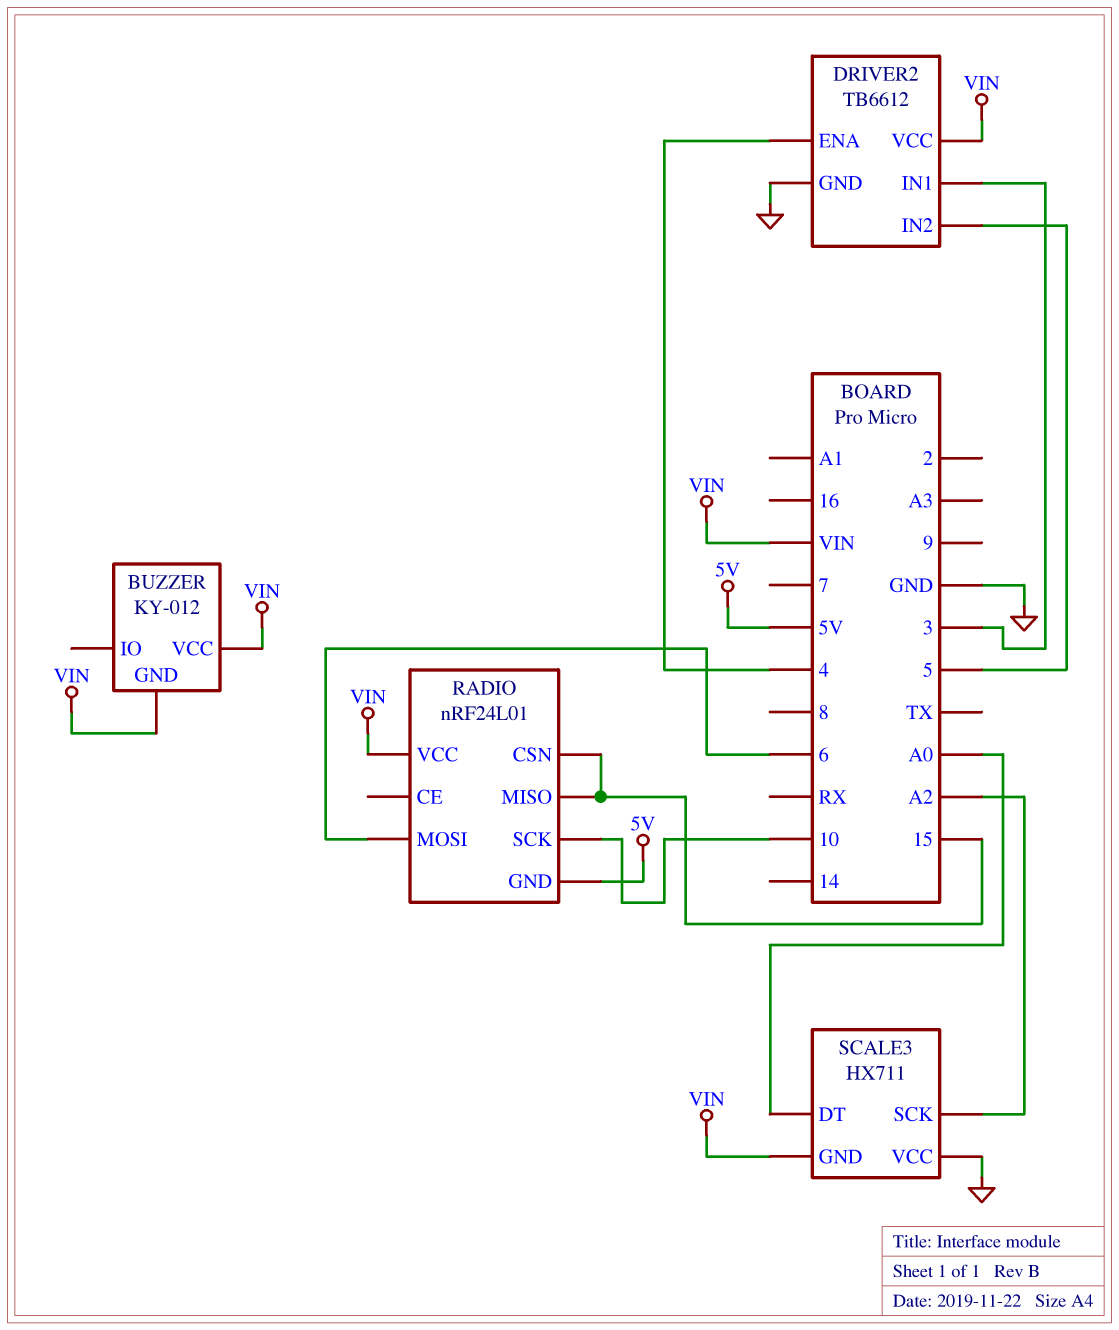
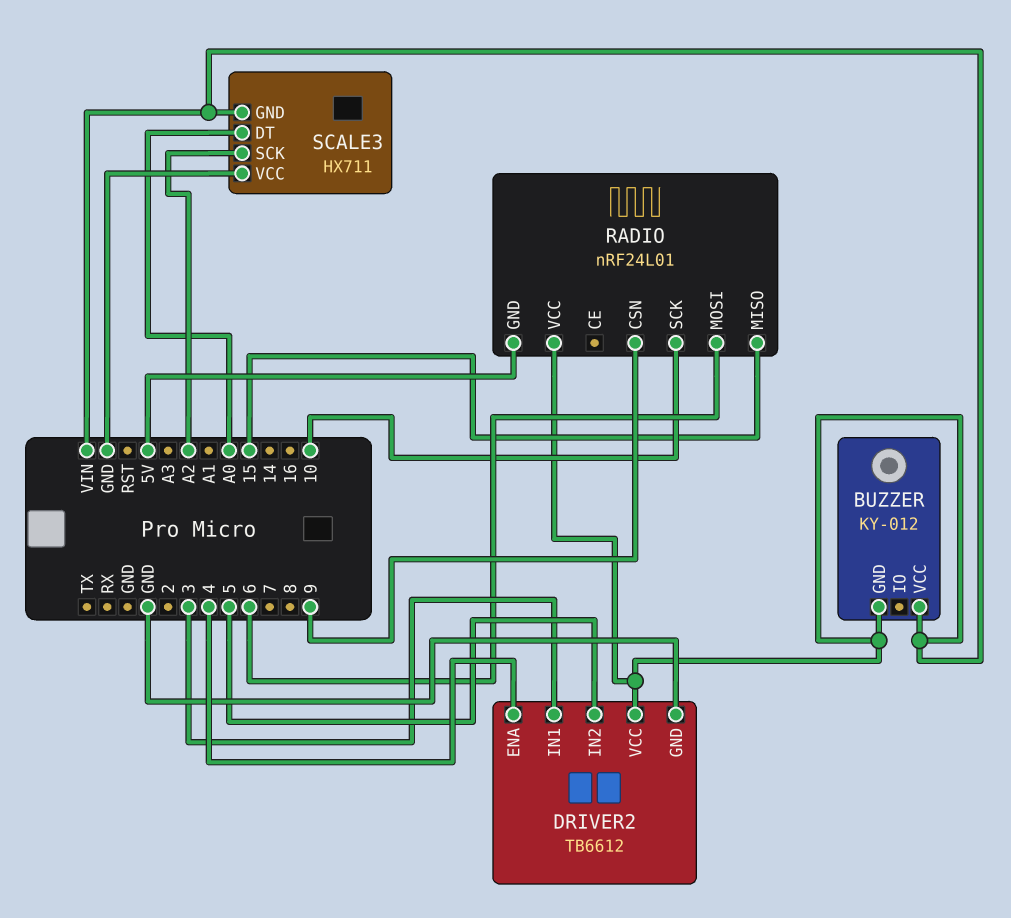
RADIO pin CSN: 15 -> 9

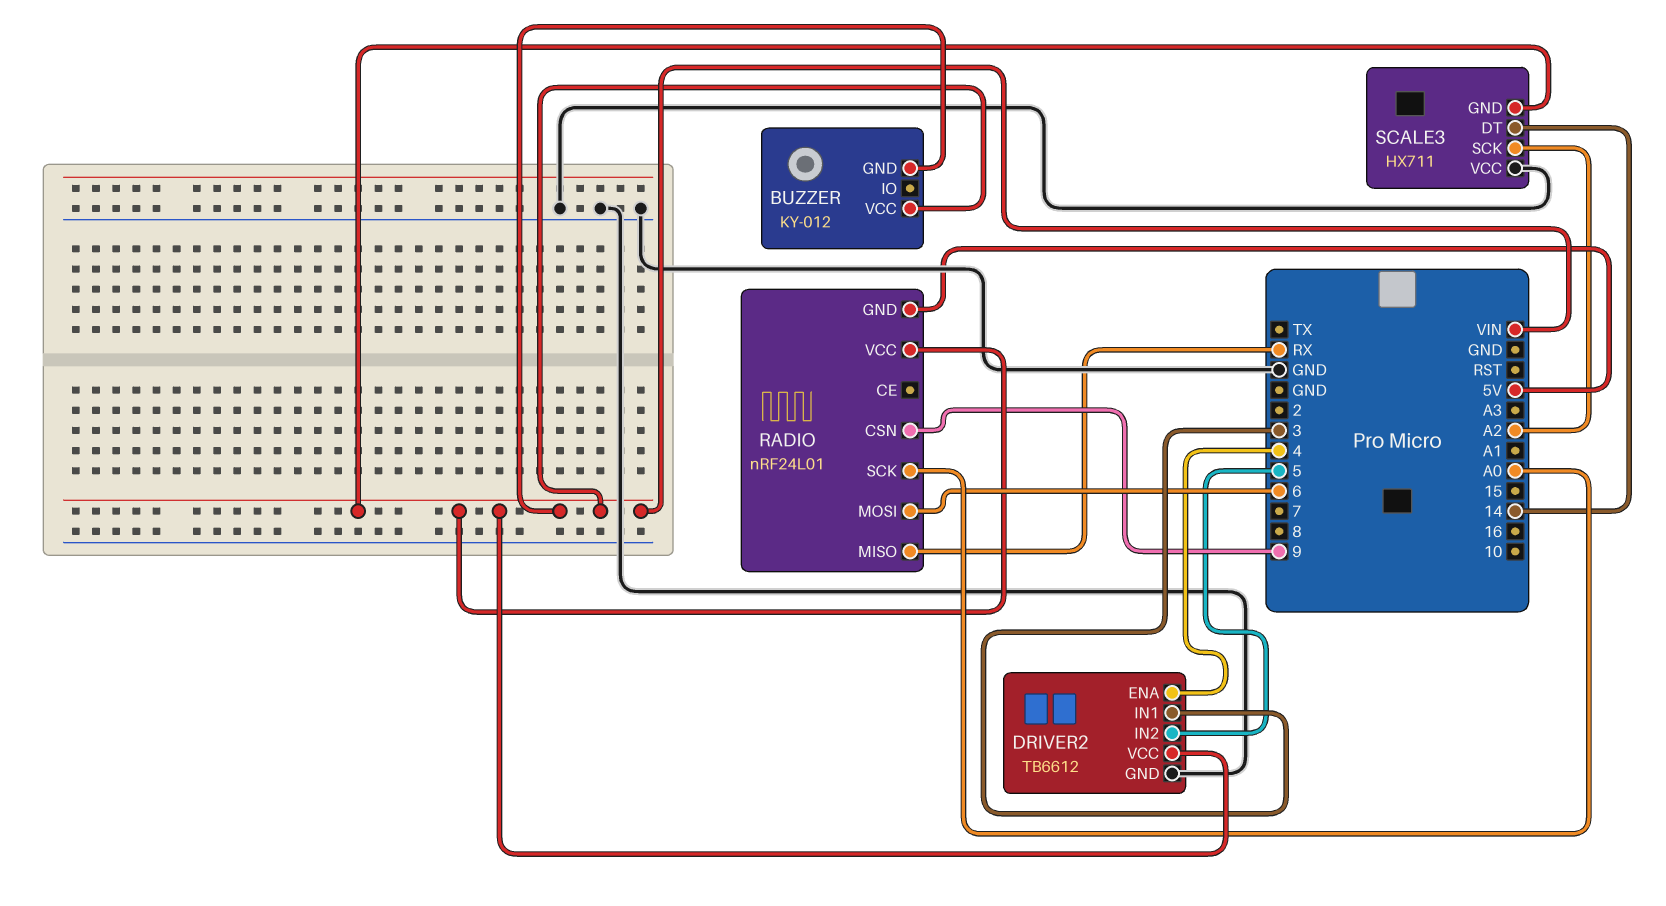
RADIO pin MISO: 15 -> RX
RADIO pin SCK: 10 -> A0
SCALE3 pin DT: A0 -> 14

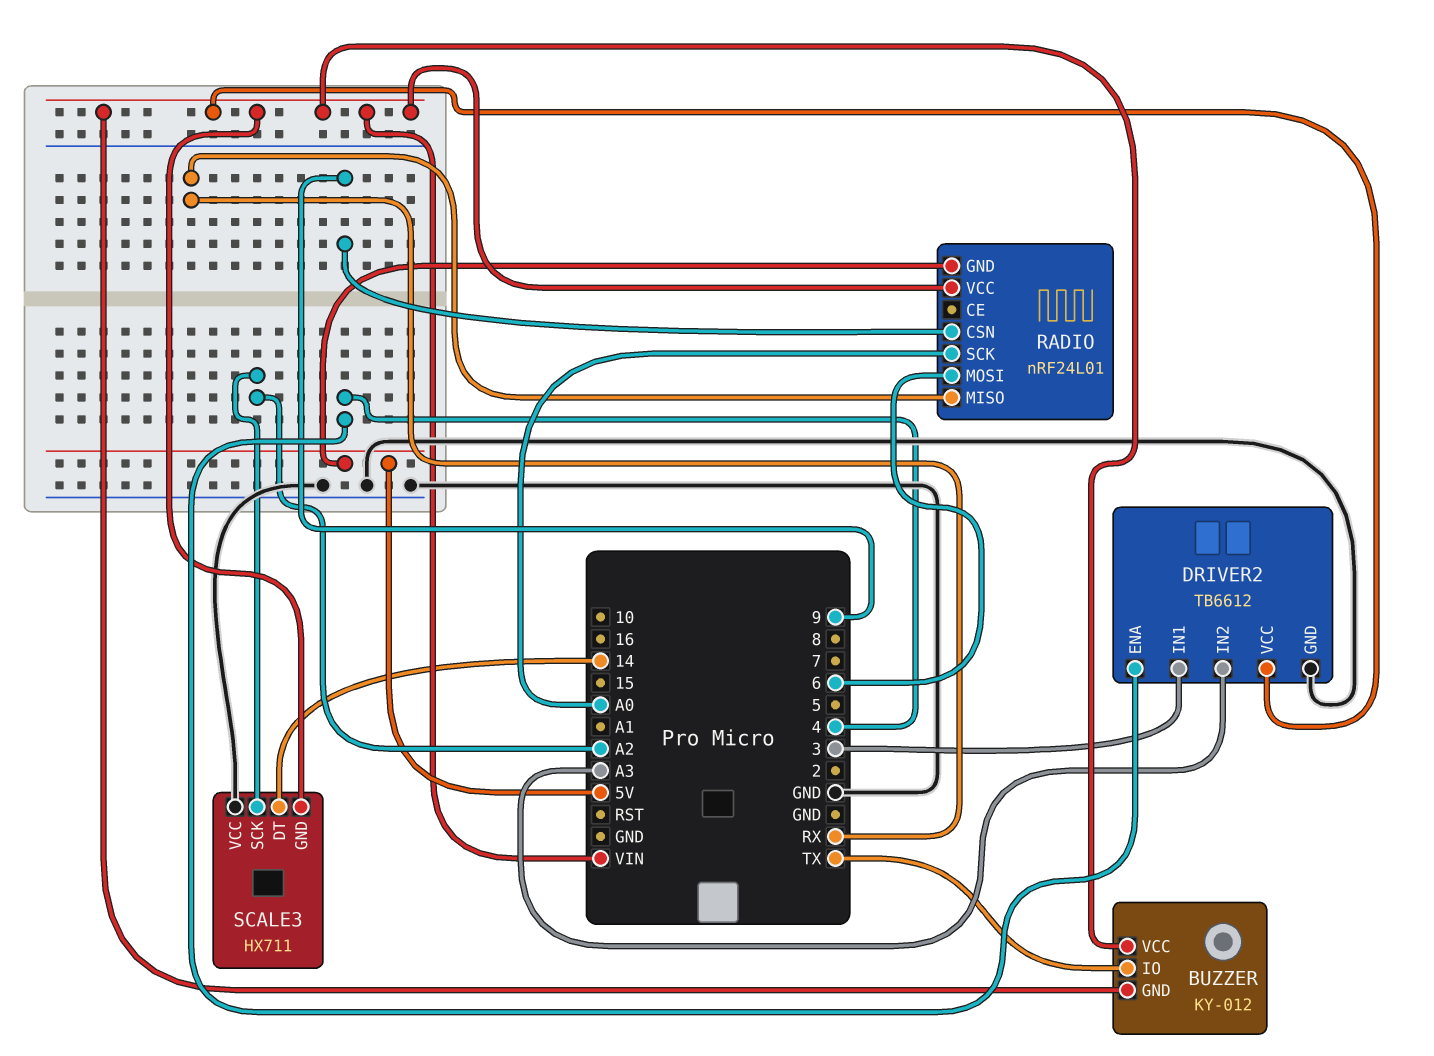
BUZZER pin IO: none -> TX
DRIVER2 pin IN2: 5 -> A3

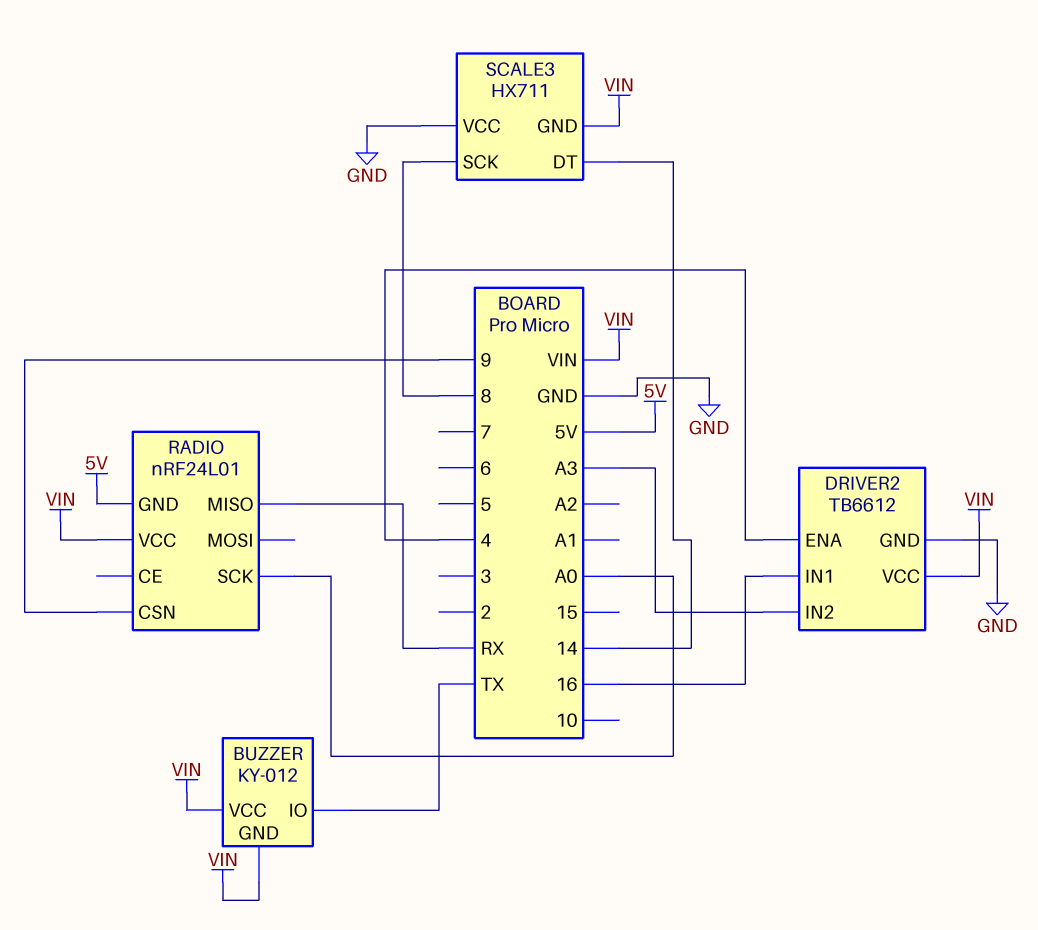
DRIVER2 pin IN1: 3 -> 16
RADIO pin MOSI: 6 -> none
SCALE3 pin SCK: A2 -> 8

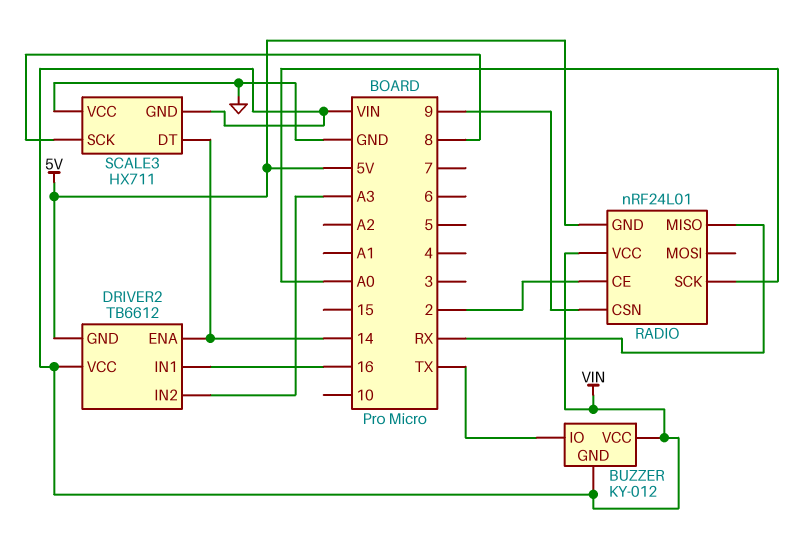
DRIVER2 pin ENA: 4 -> 14
DRIVER2 pin GND: GND -> 5V
RADIO pin CE: none -> 2

